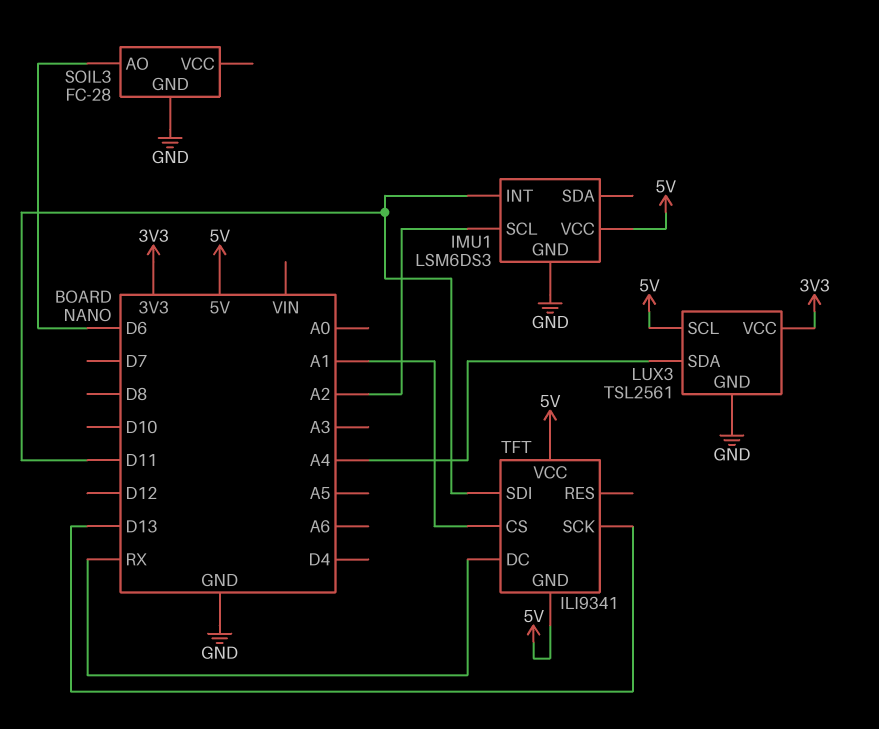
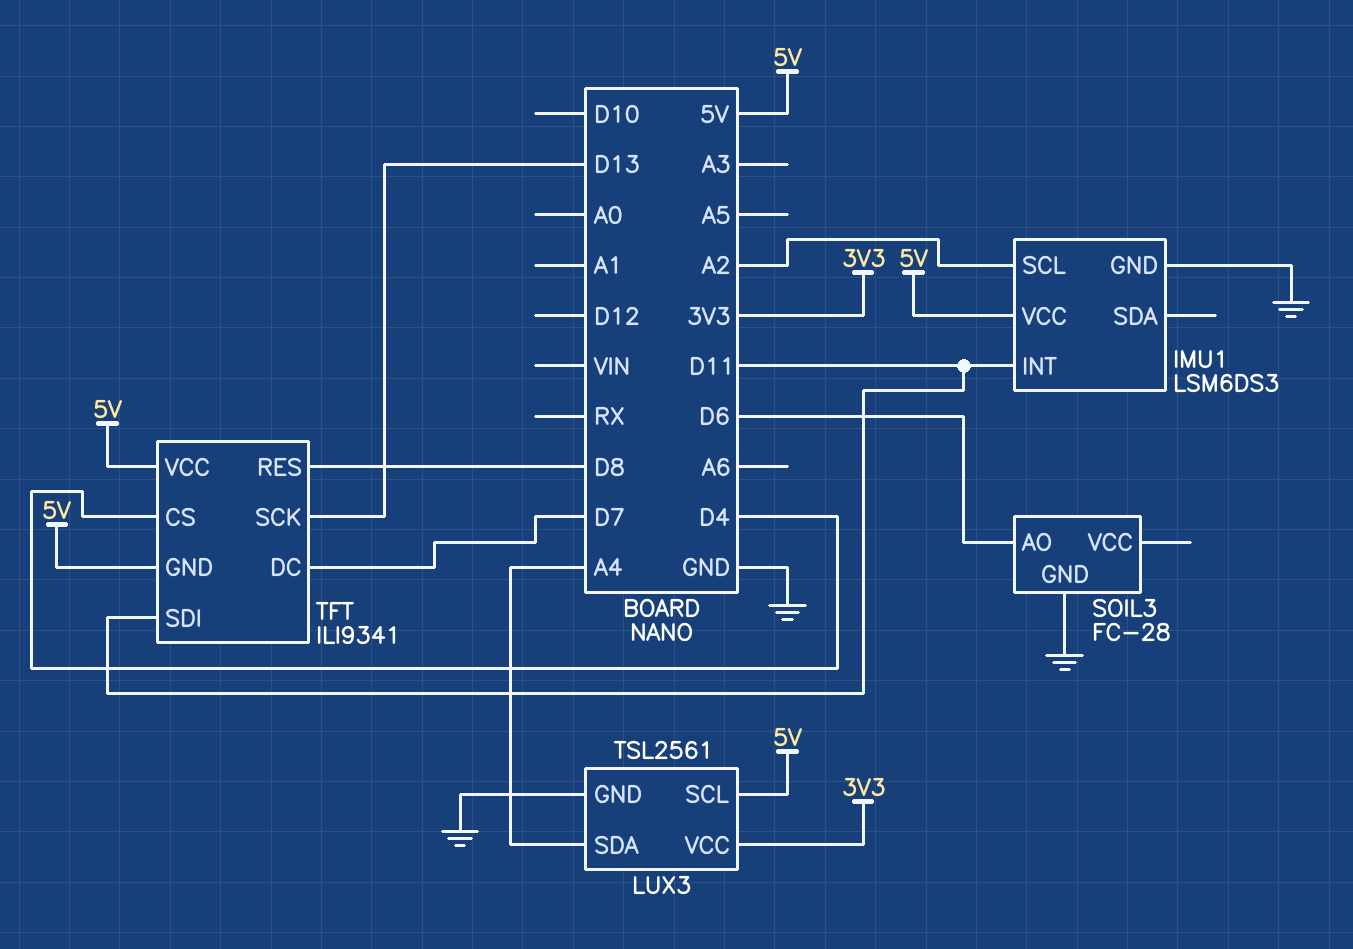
TFT pin CS: A1 -> D4
TFT pin DC: RX -> D7
TFT pin RES: none -> D8

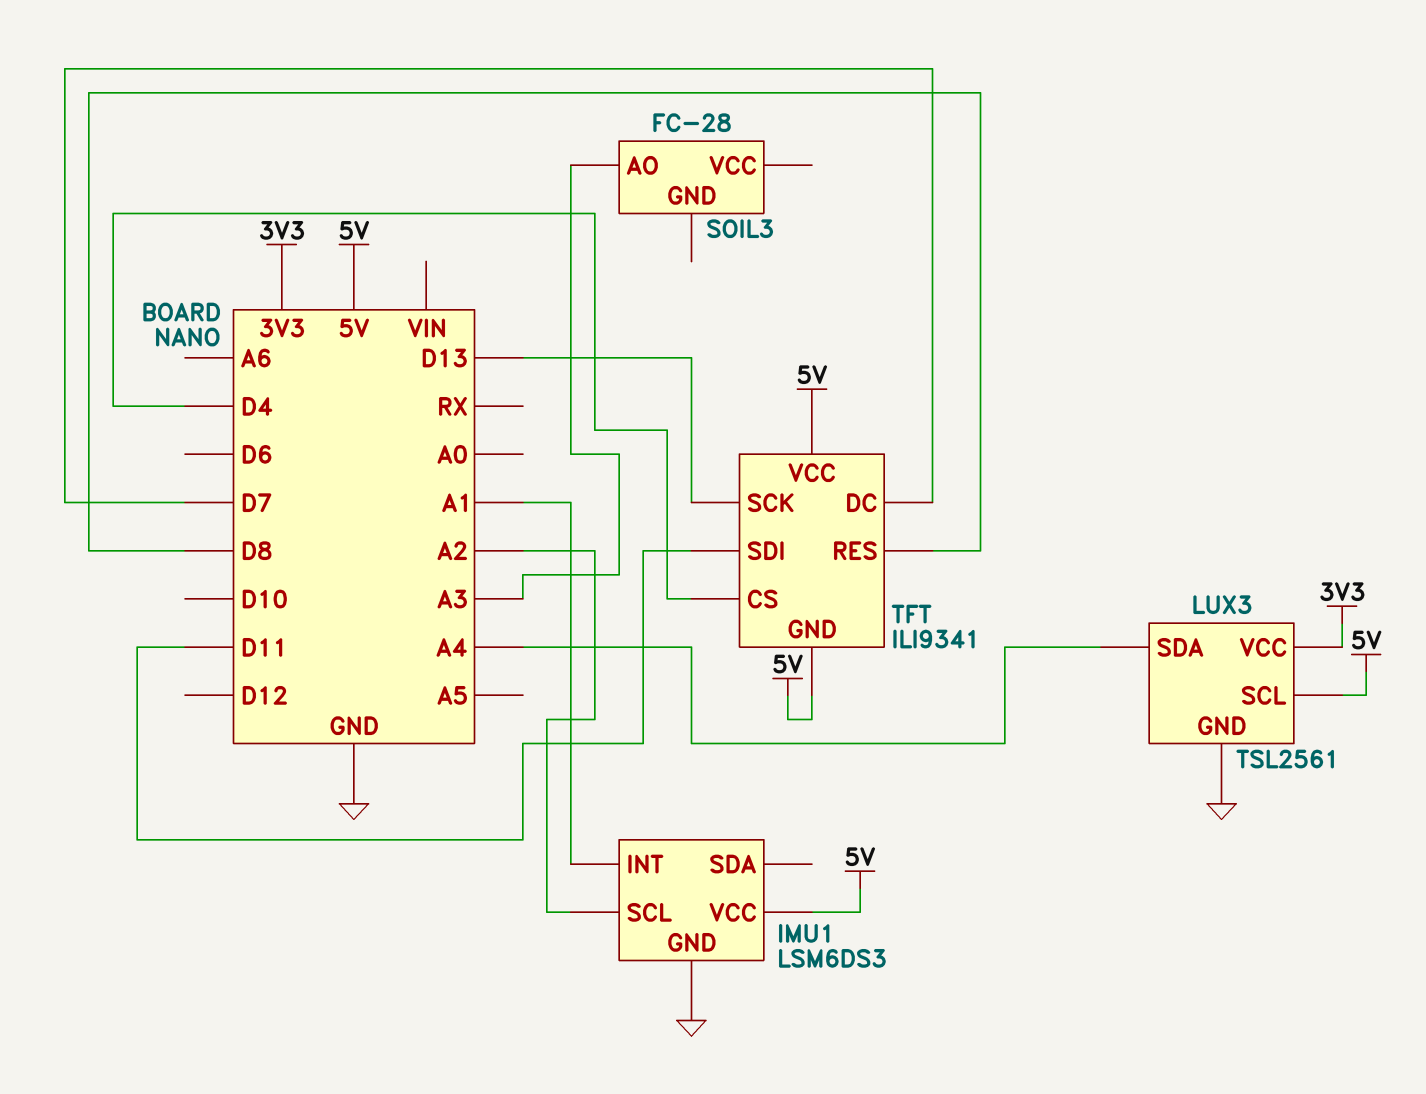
IMU1 pin INT: D11 -> A1
SOIL3 pin AO: D6 -> A3
SOIL3 pin GND: GND -> none

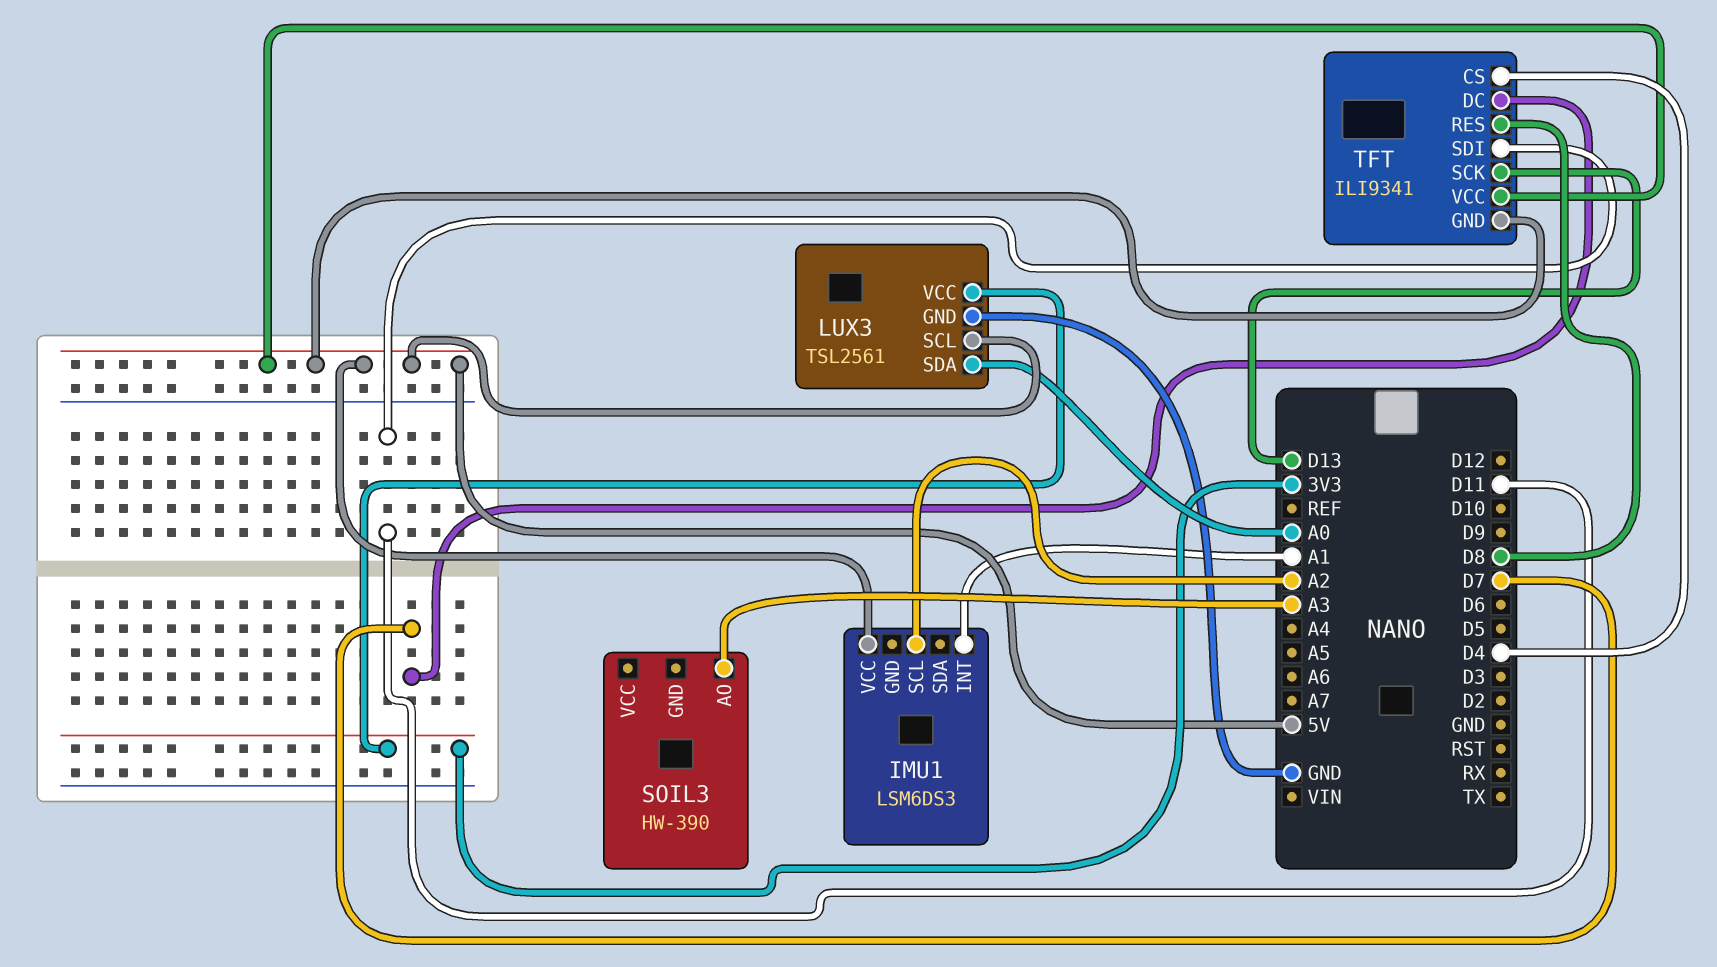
IMU1 pin GND: GND -> none
LUX3 pin SDA: A4 -> A0
SOIL3: FC-28 -> HW-390

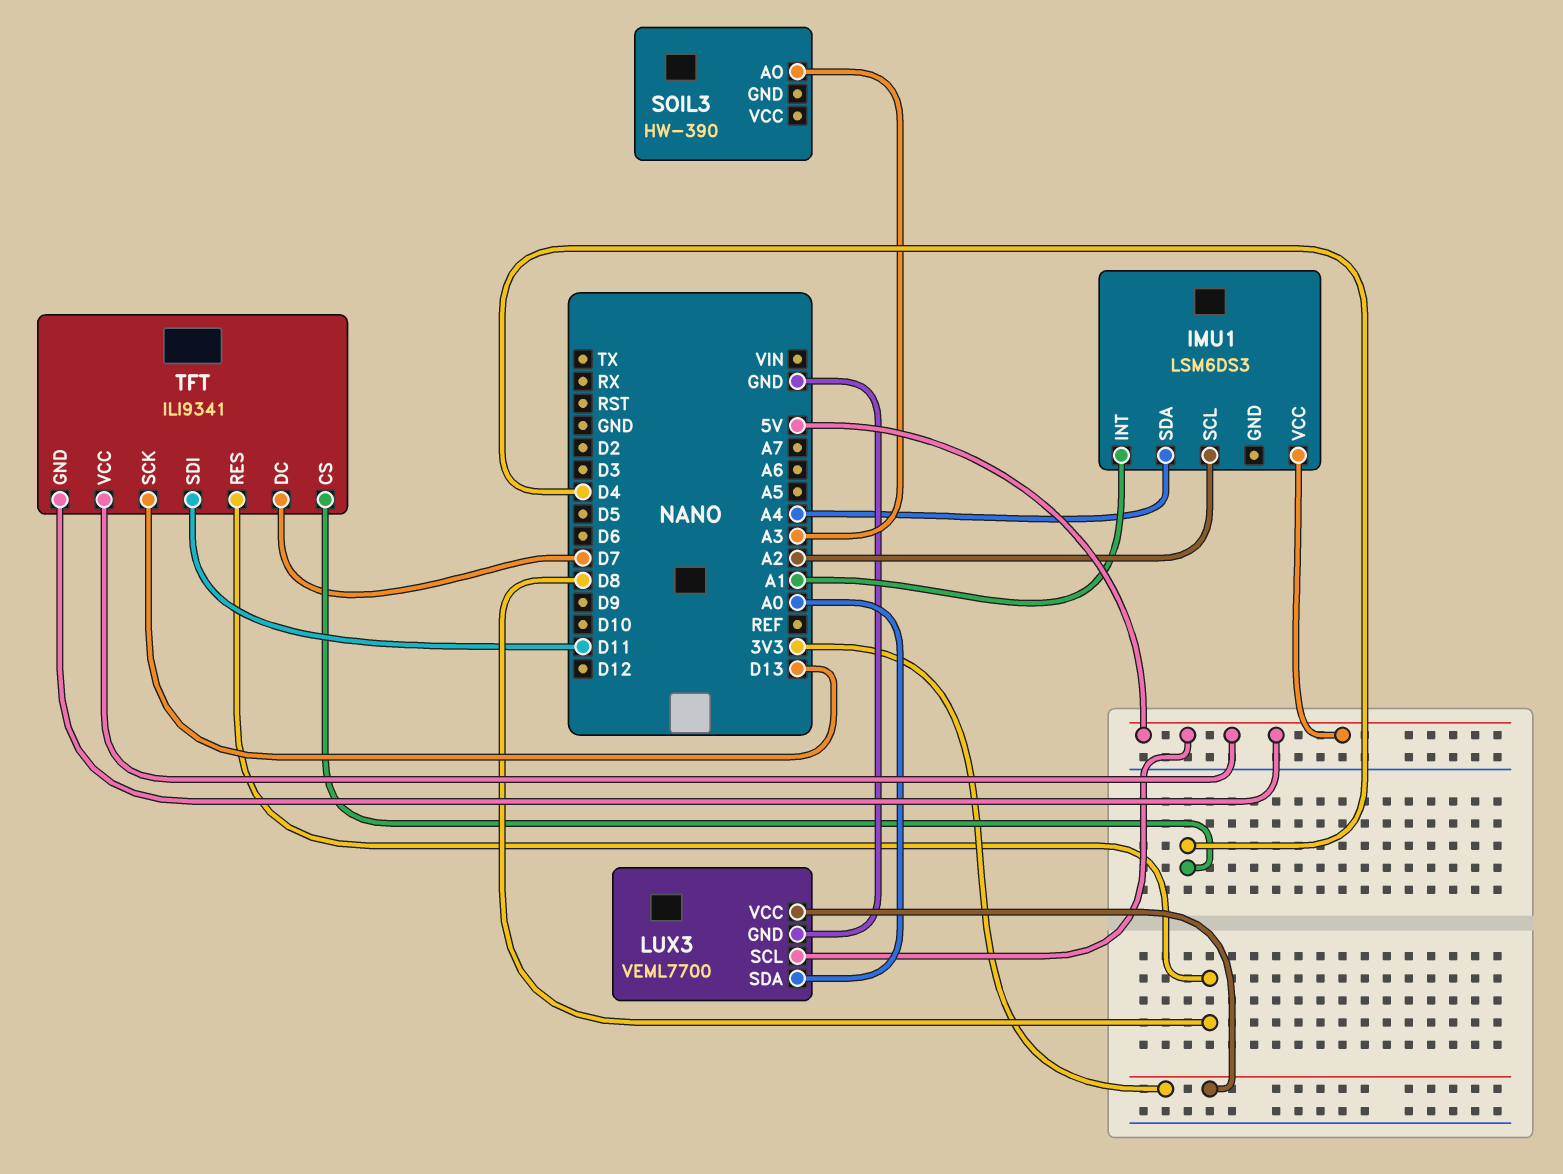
IMU1 pin SDA: none -> A4
LUX3: TSL2561 -> VEML7700

